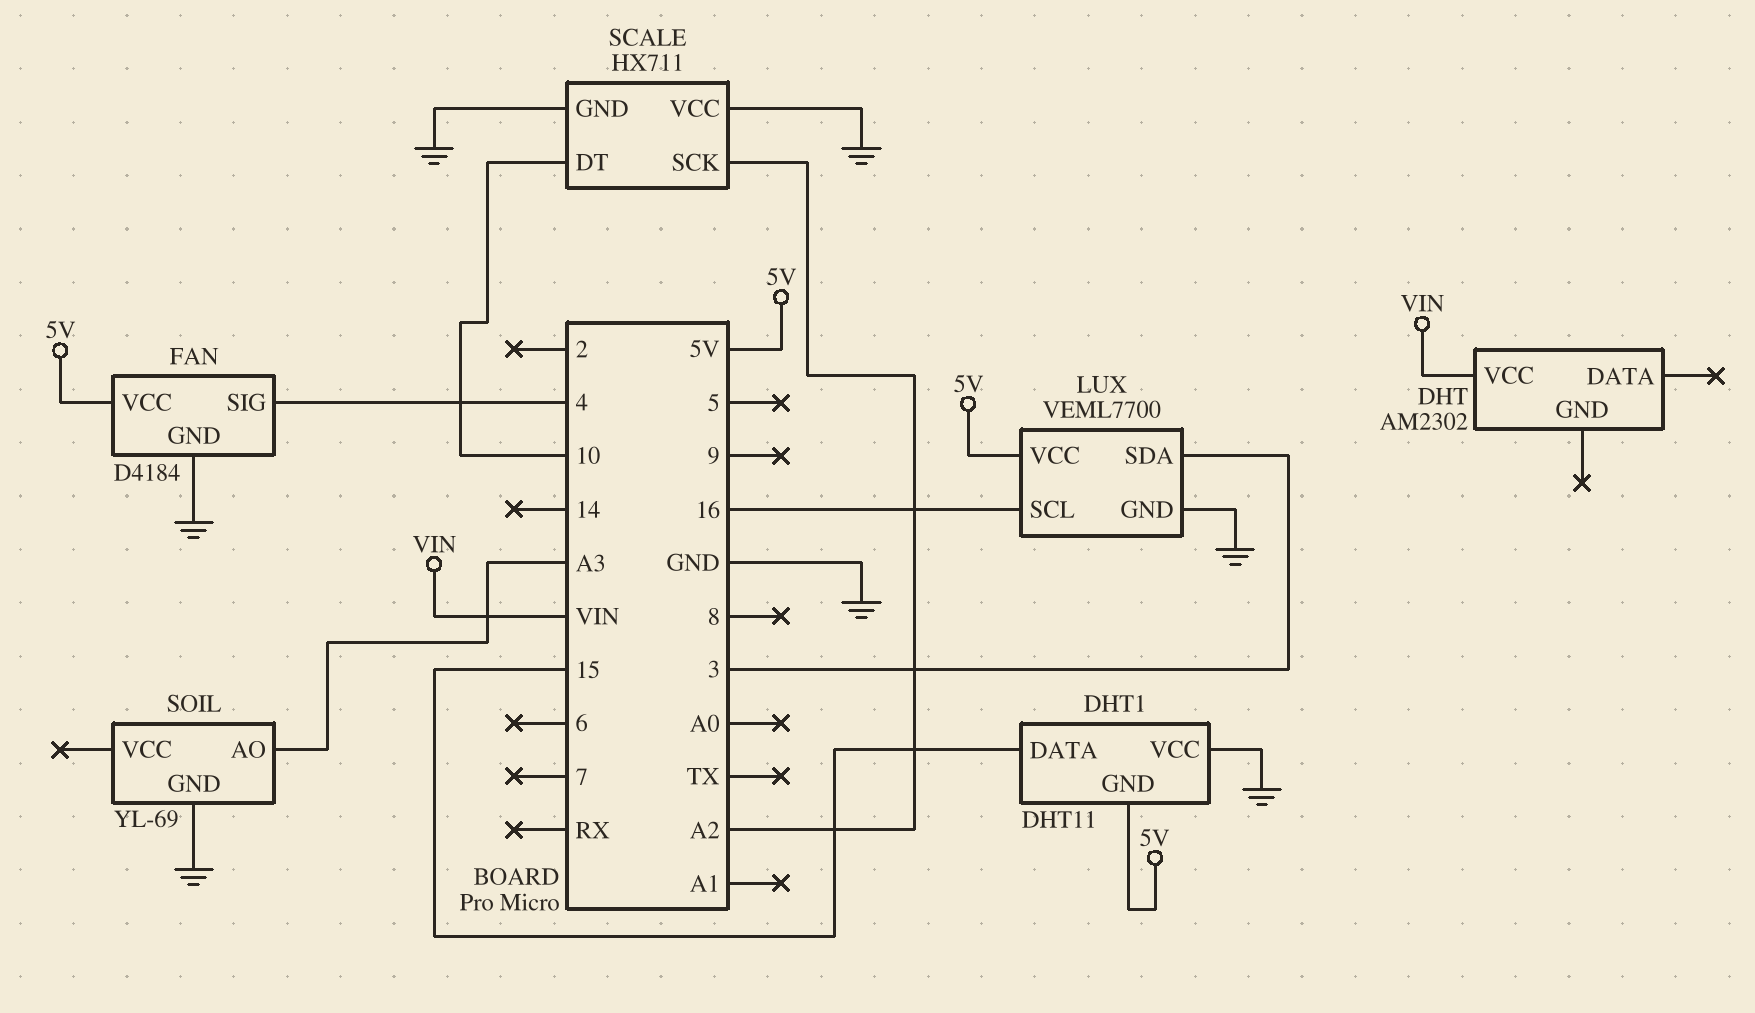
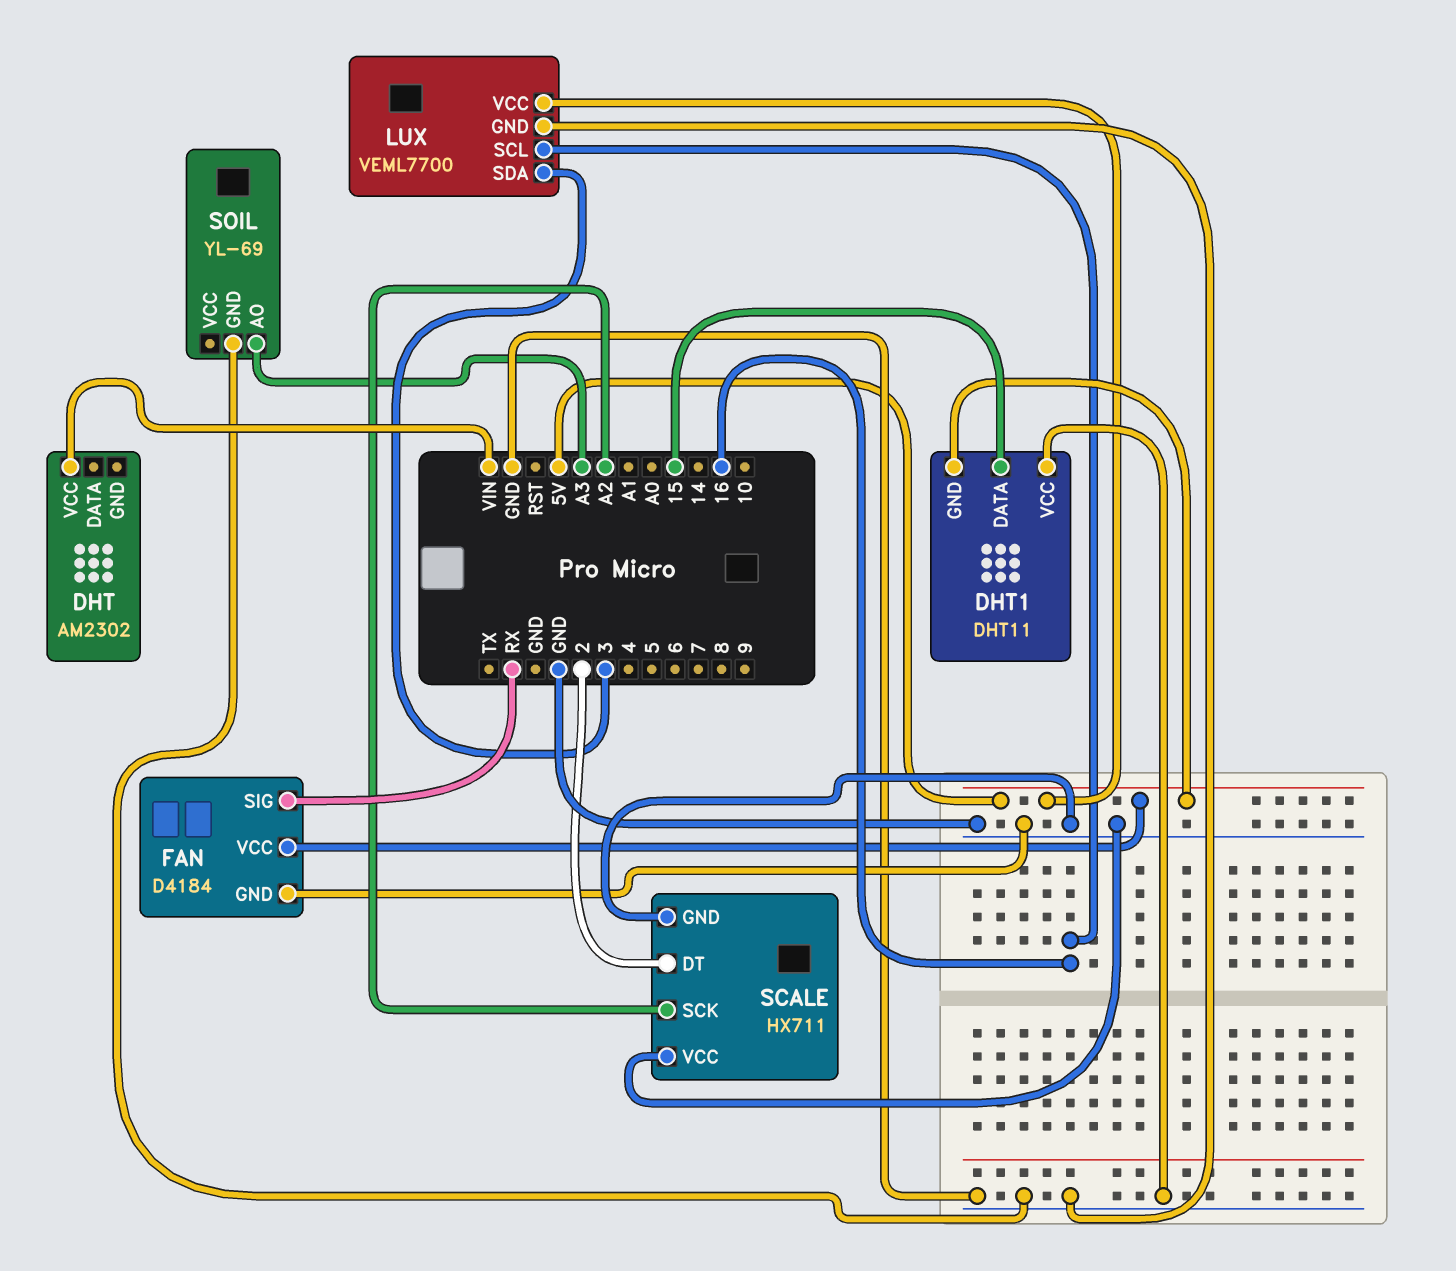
FAN pin SIG: 4 -> RX
SCALE pin DT: 10 -> 2

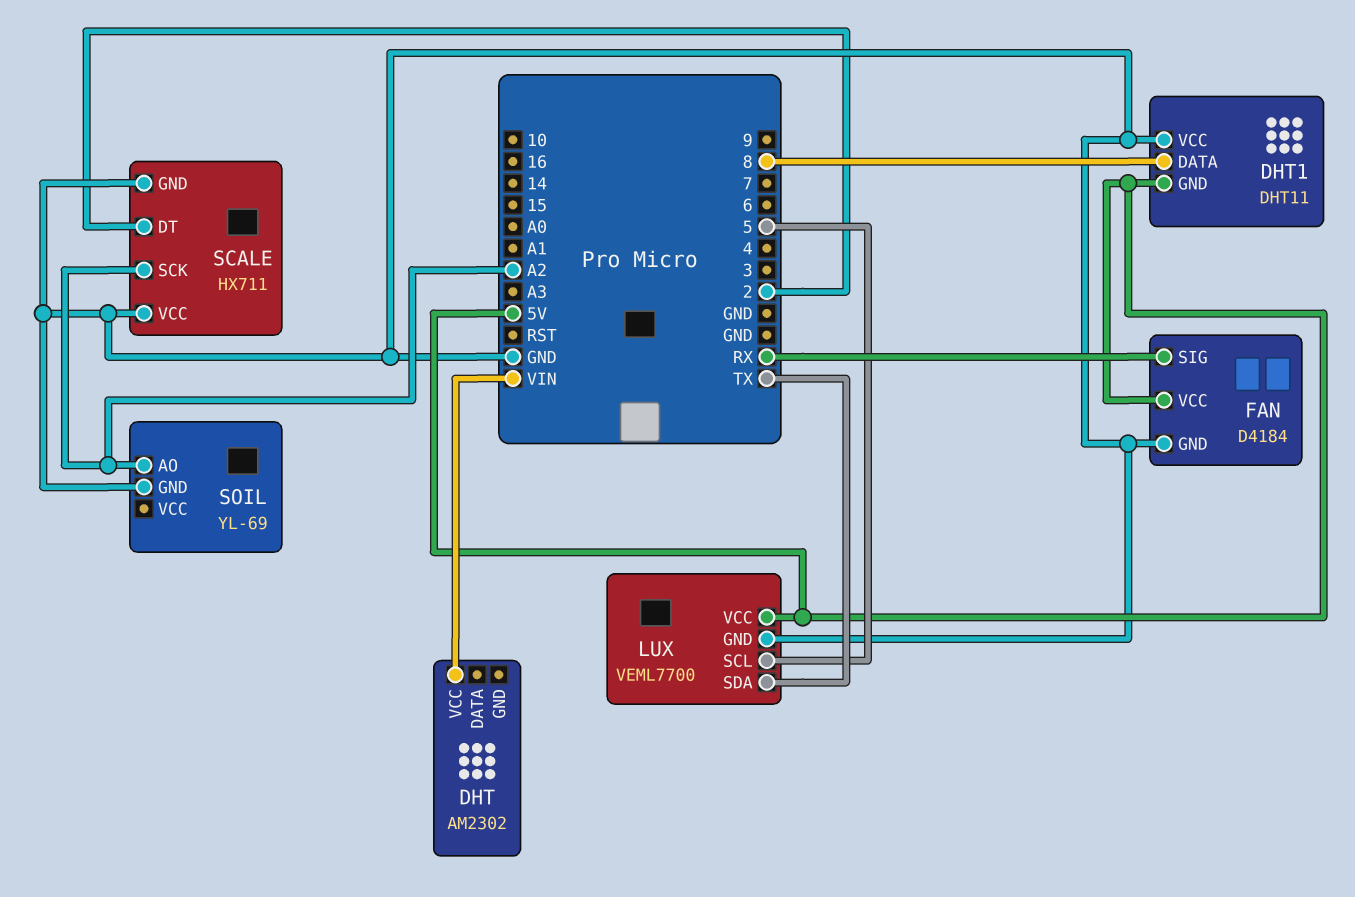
DHT1 pin DATA: 15 -> 8
LUX pin SCL: 16 -> 5
LUX pin SDA: 3 -> TX
SOIL pin AO: A3 -> A2

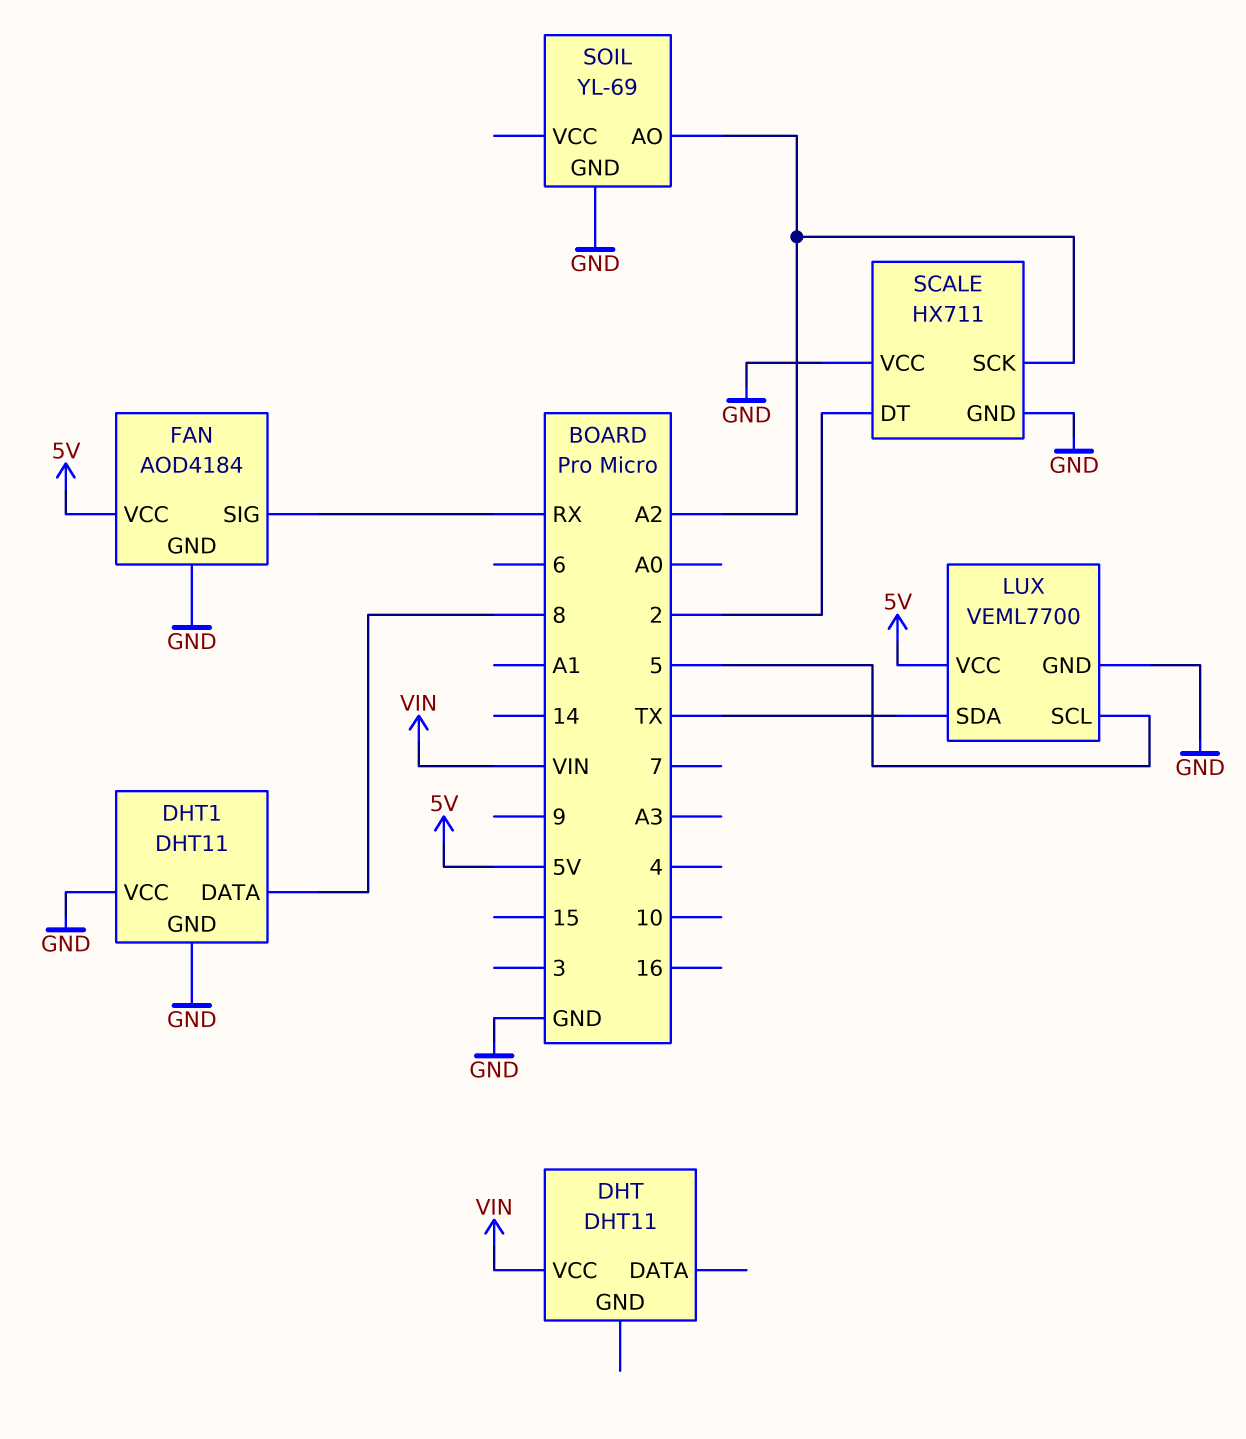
DHT: AM2302 -> DHT11
DHT1 pin GND: 5V -> GND
FAN: D4184 -> AOD4184

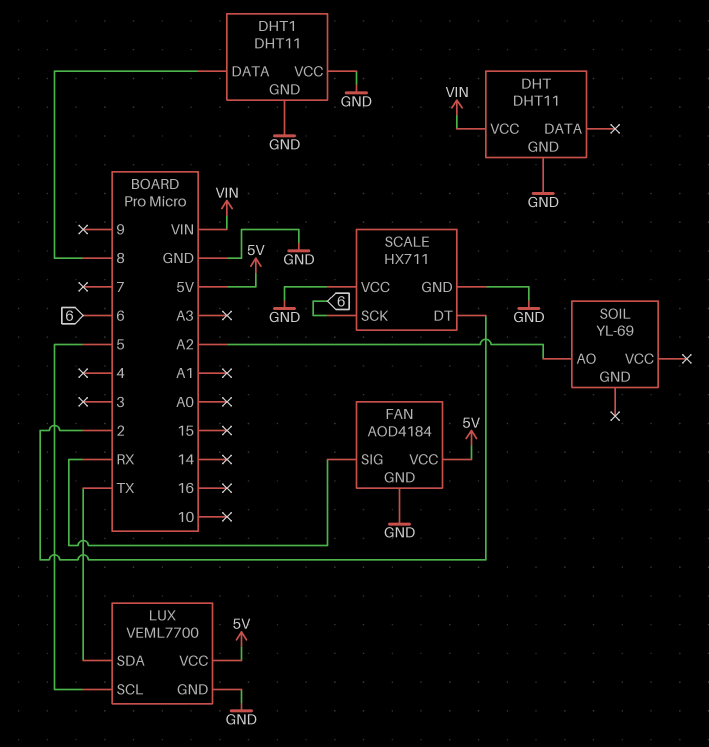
DHT pin GND: none -> GND
SCALE pin SCK: A2 -> 6
SOIL pin GND: GND -> none

